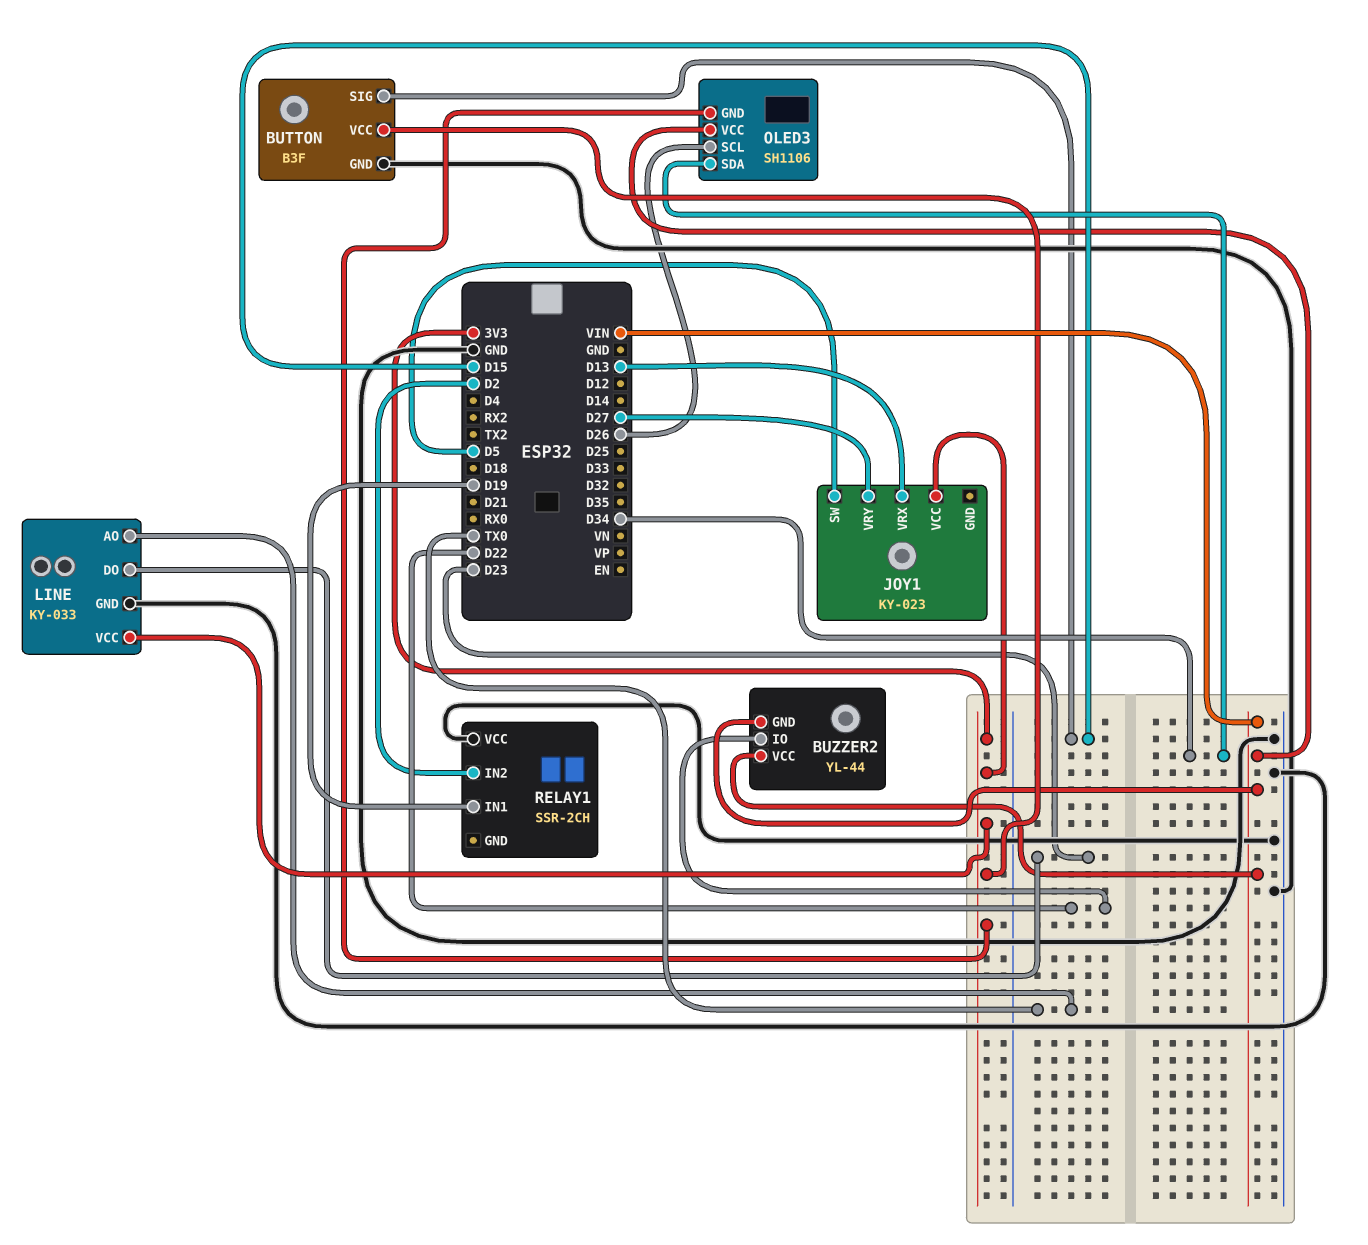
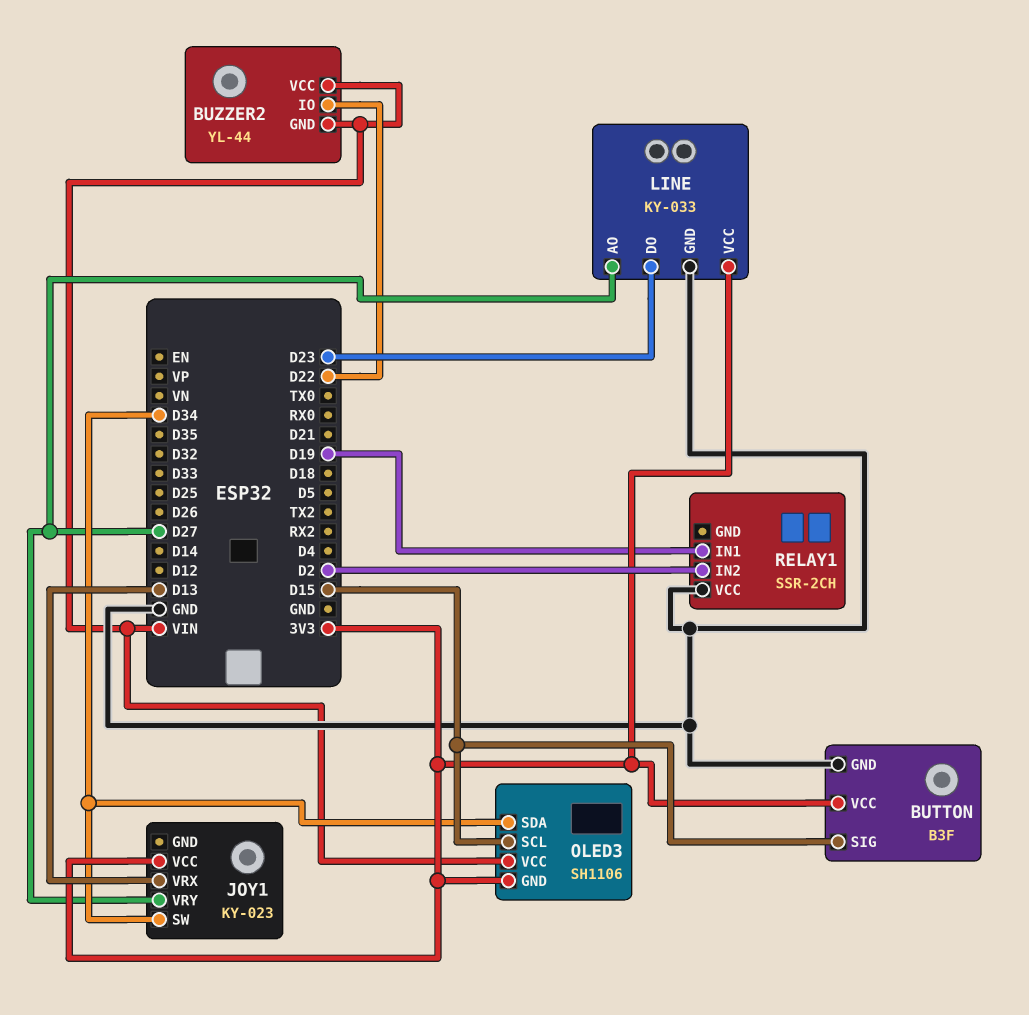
JOY1 pin SW: D5 -> D34
LINE pin AO: TX0 -> D27
OLED3 pin SCL: D26 -> D15

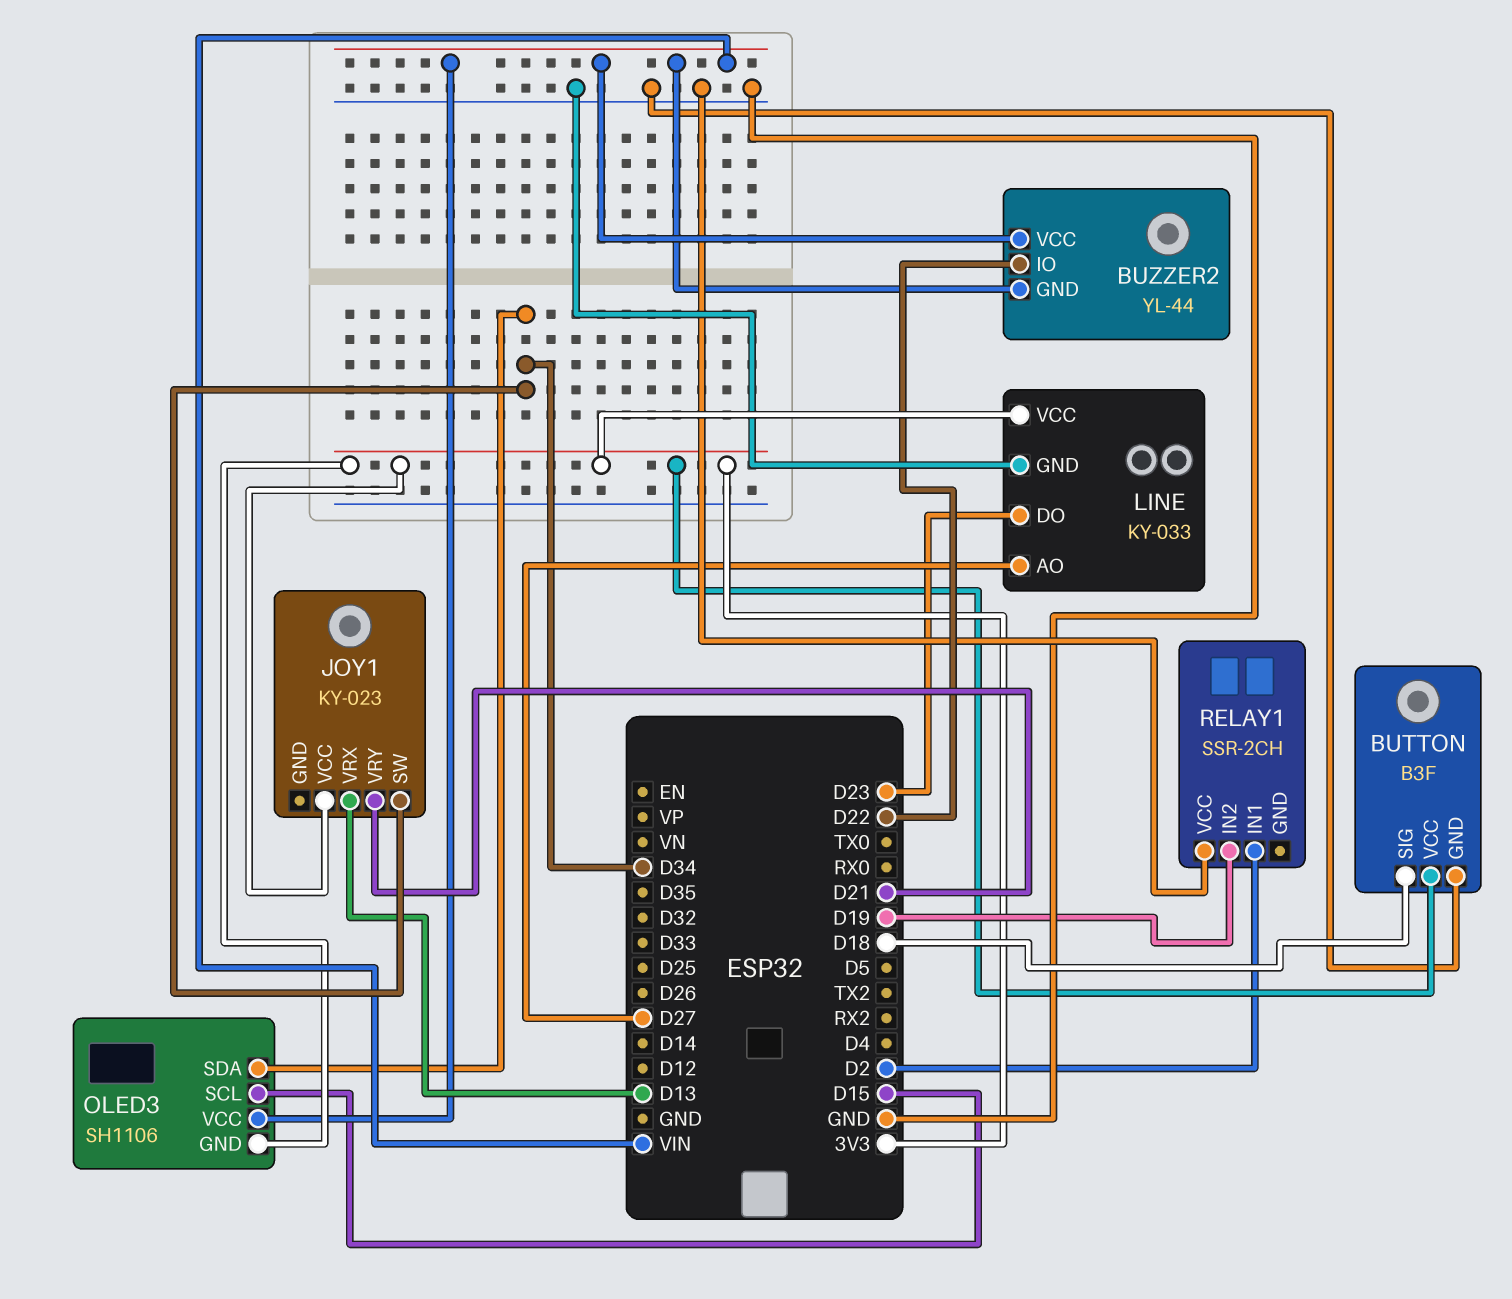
BUTTON pin SIG: D15 -> D18
JOY1 pin VRY: D27 -> D21
RELAY1 pin IN1: D19 -> D2
RELAY1 pin IN2: D2 -> D19

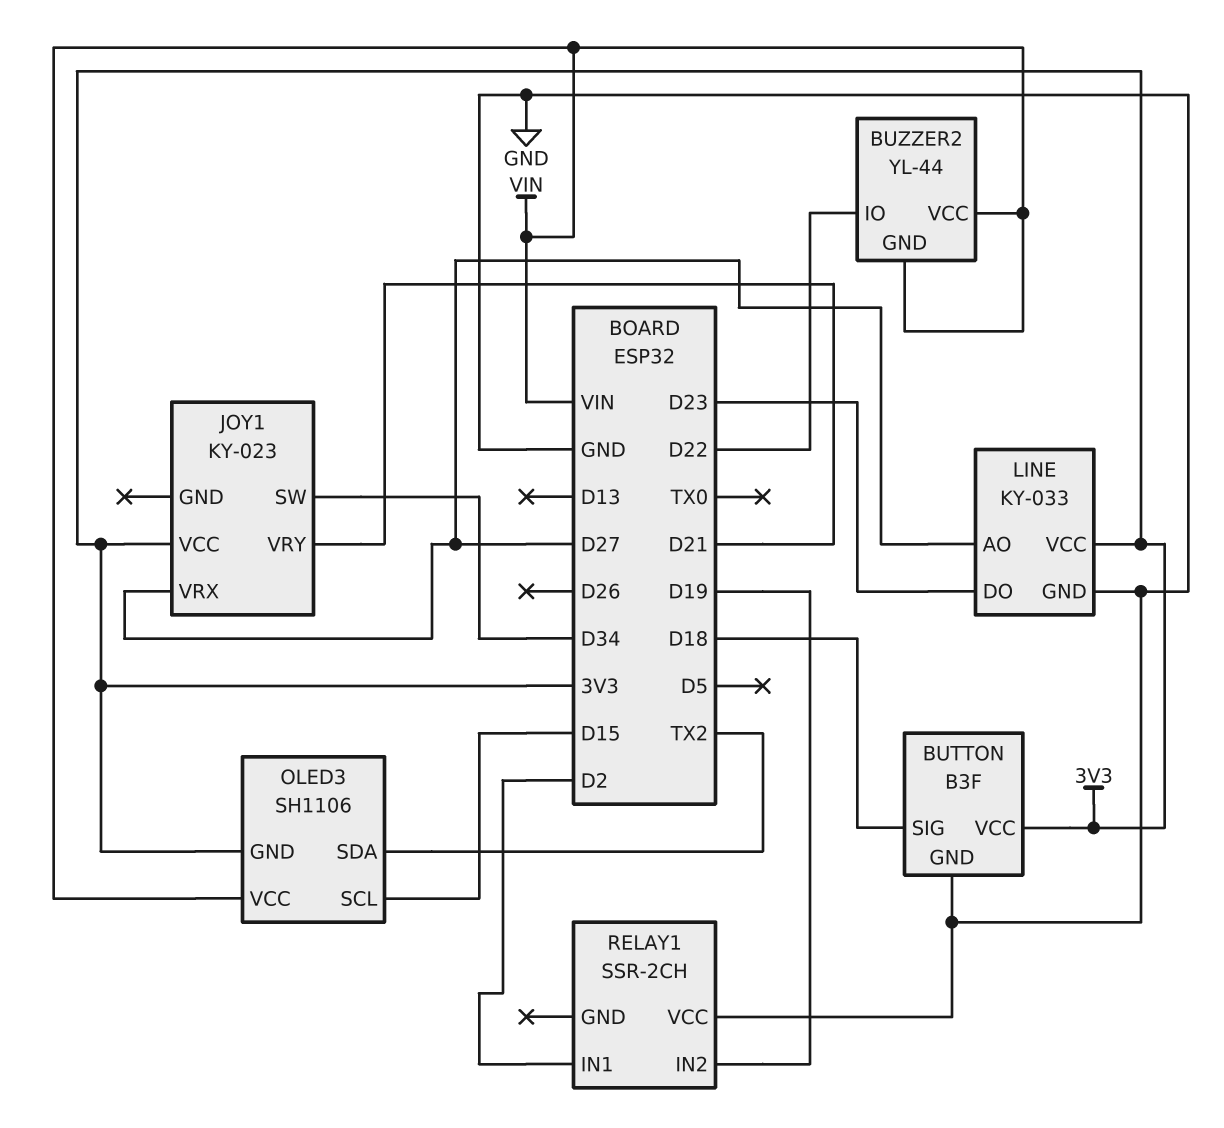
JOY1 pin VRX: D13 -> D27
OLED3 pin SDA: D34 -> TX2

